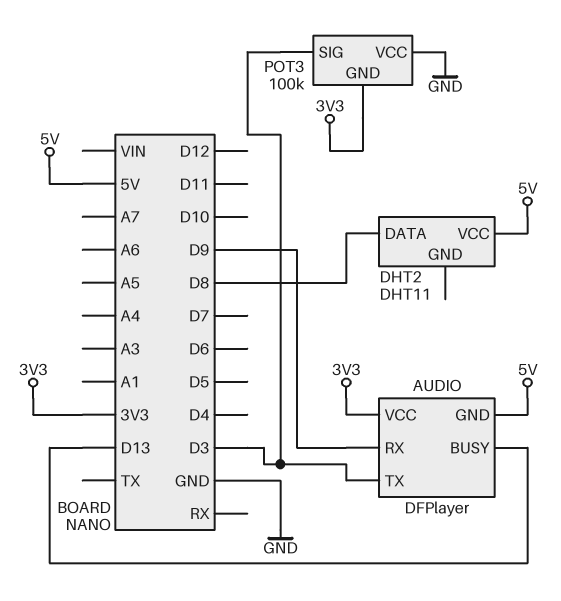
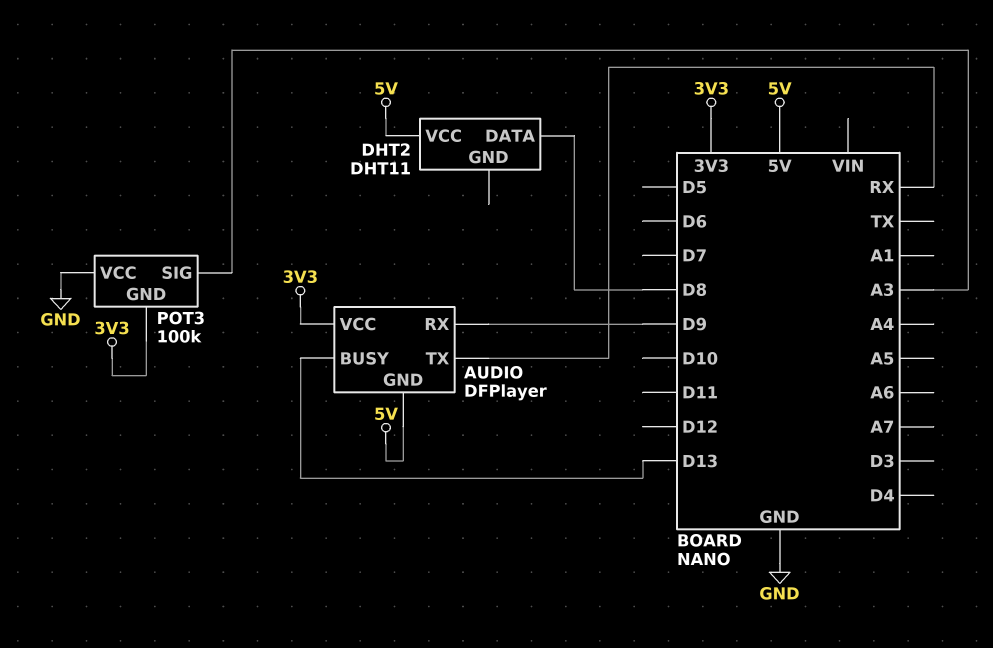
AUDIO pin TX: D3 -> RX
POT3 pin SIG: D3 -> A3

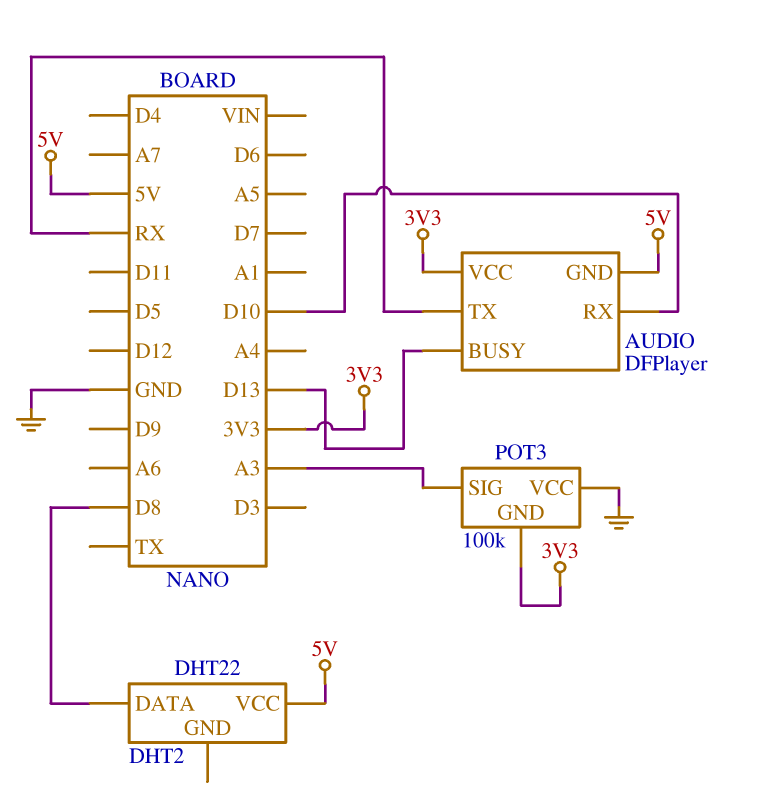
AUDIO pin RX: D9 -> D10
DHT2: DHT11 -> DHT22

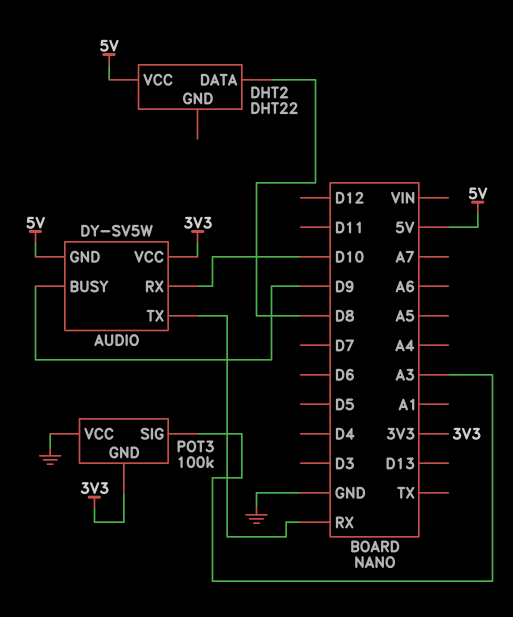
AUDIO: DFPlayer -> DY-SV5W
AUDIO pin BUSY: D13 -> D9

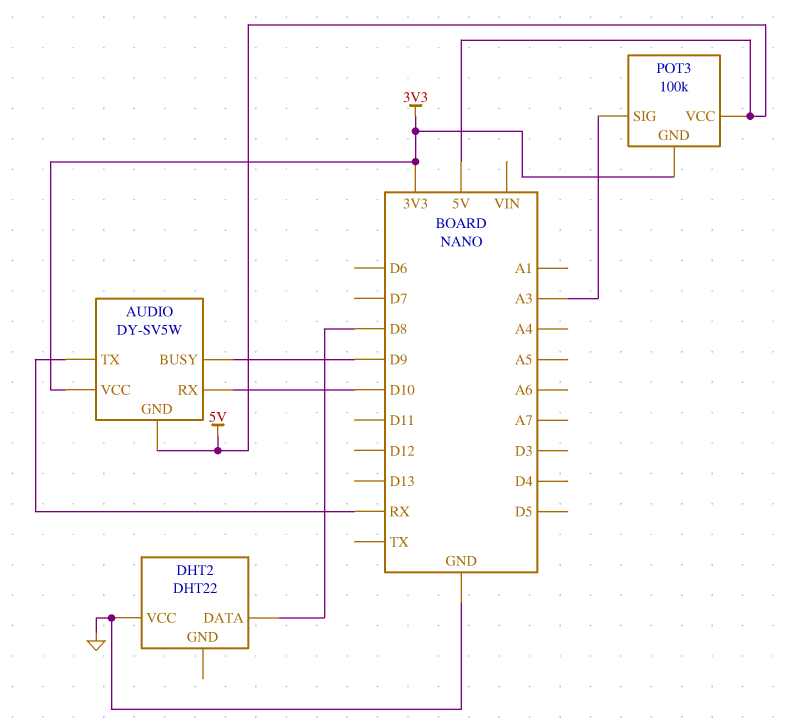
DHT2 pin VCC: 5V -> GND
POT3 pin VCC: GND -> 5V

